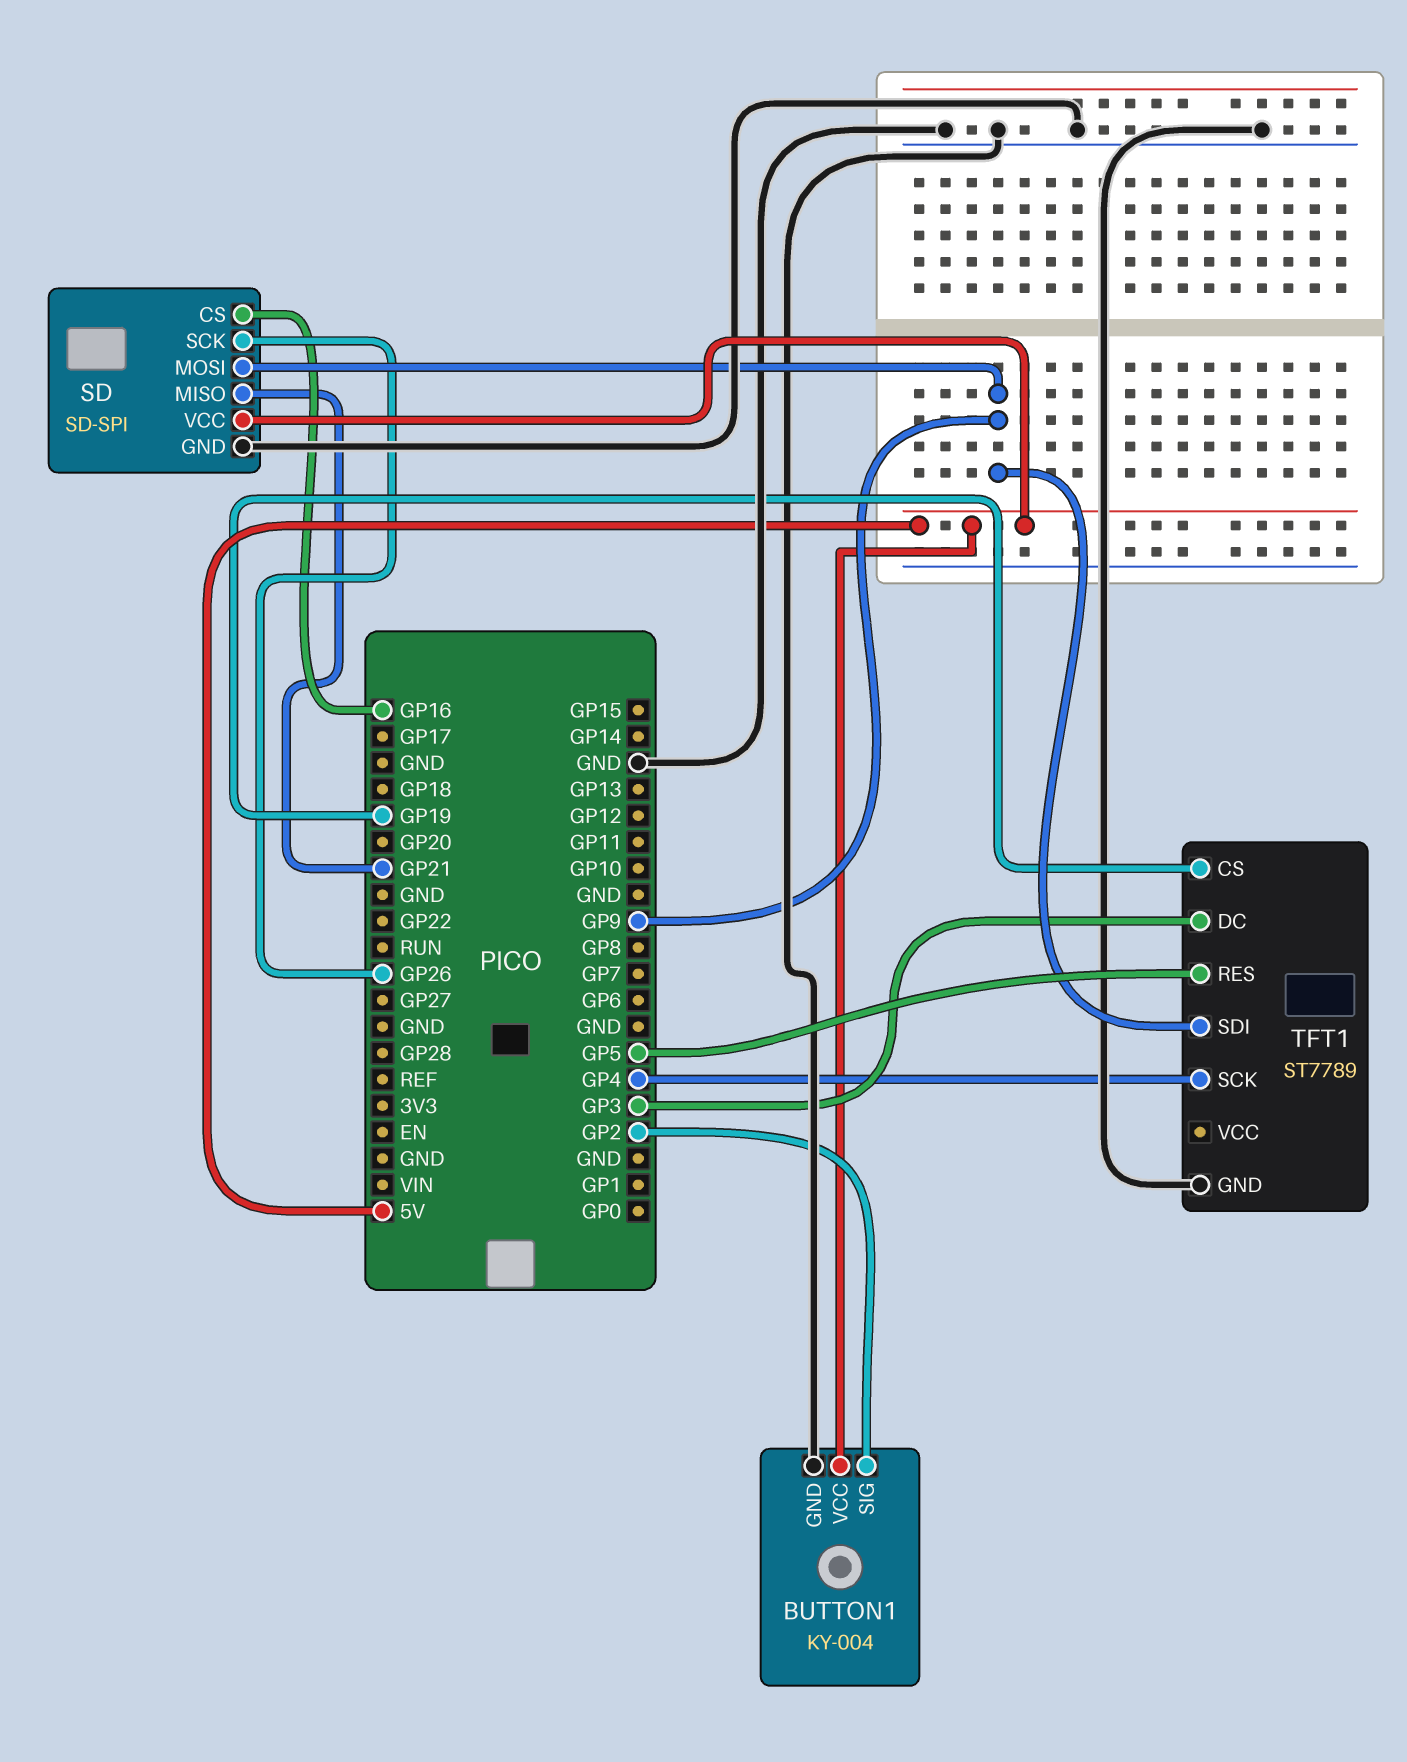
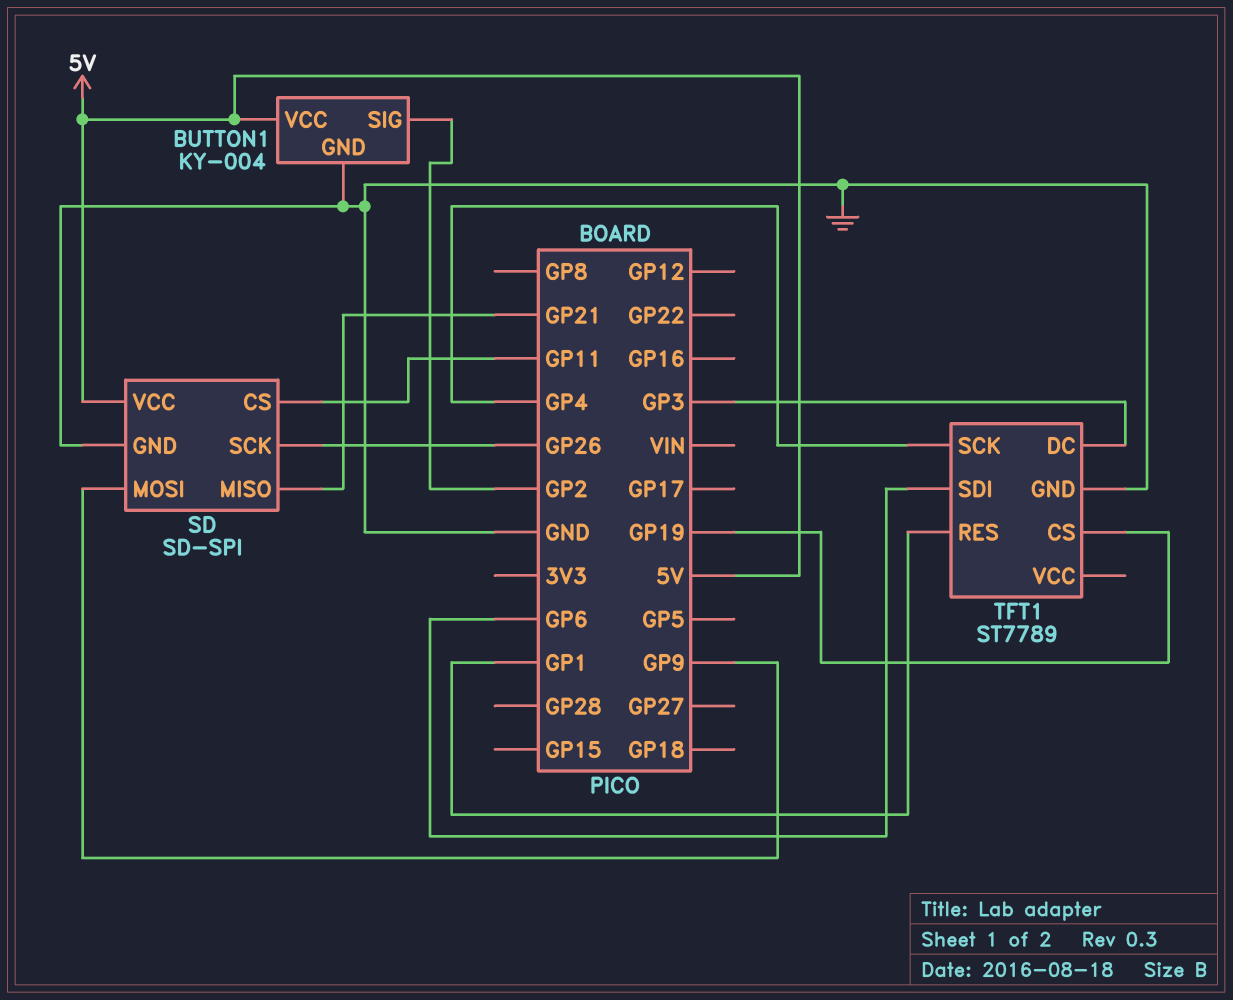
SD pin CS: GP16 -> GP11
TFT1 pin RES: GP5 -> GP1
TFT1 pin SDI: GP9 -> GP6

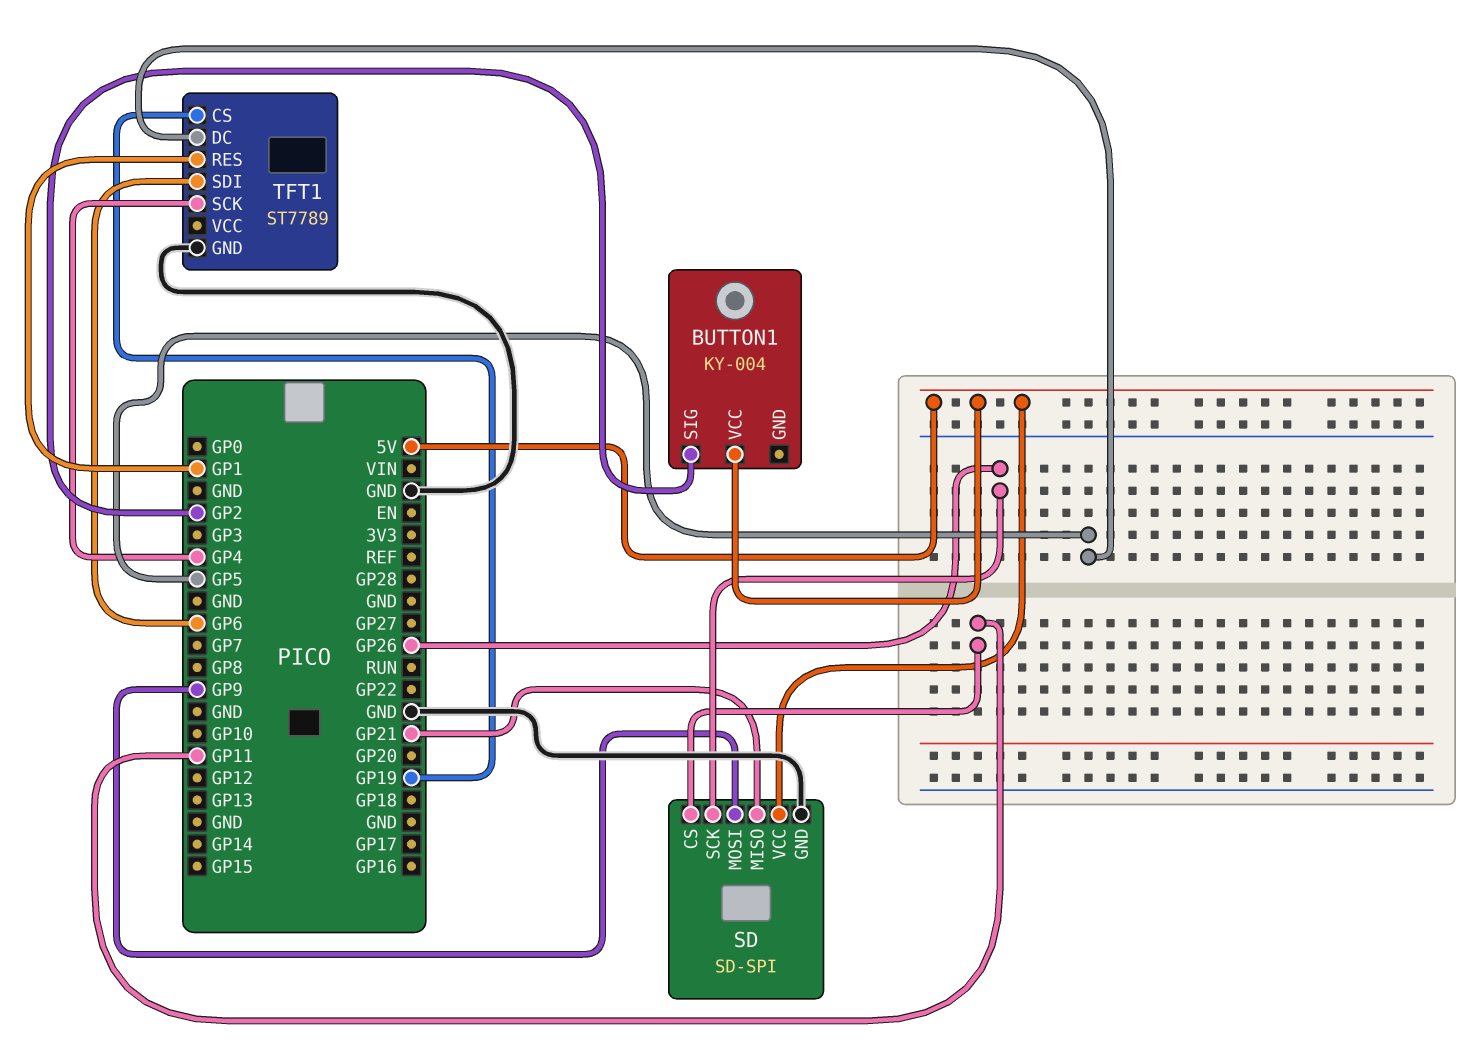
BUTTON1 pin GND: GND -> none
TFT1 pin DC: GP3 -> GP5

